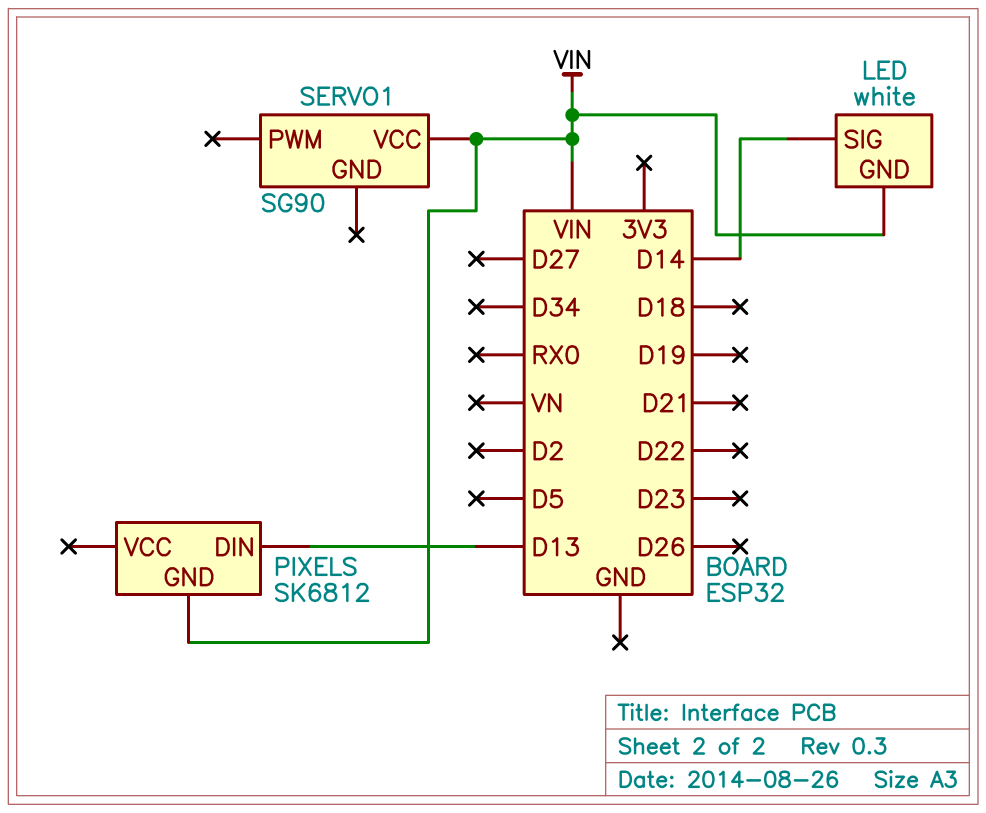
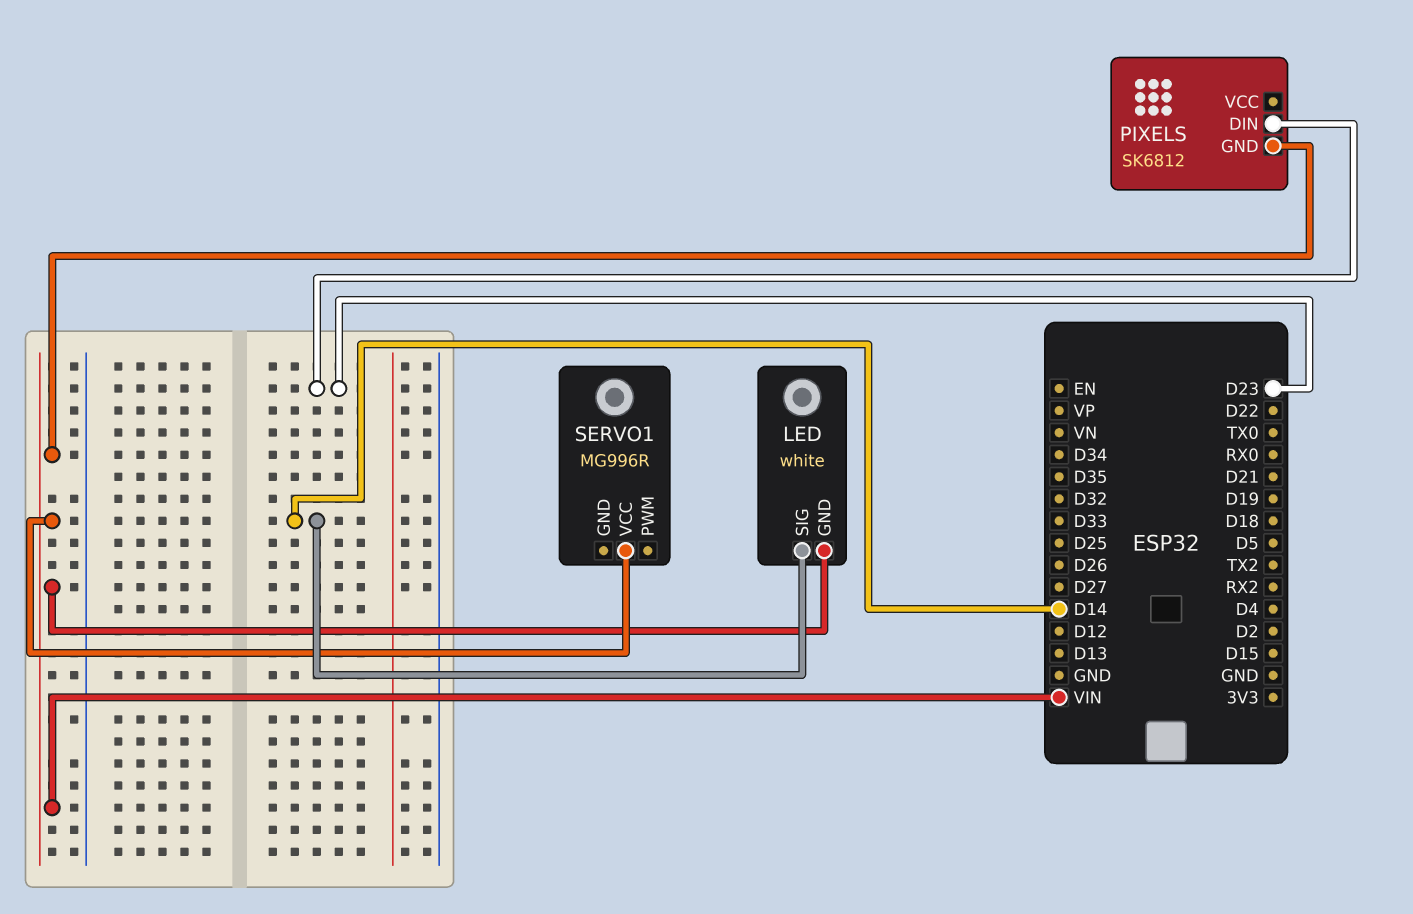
PIXELS pin DIN: D13 -> D23
SERVO1: SG90 -> MG996R

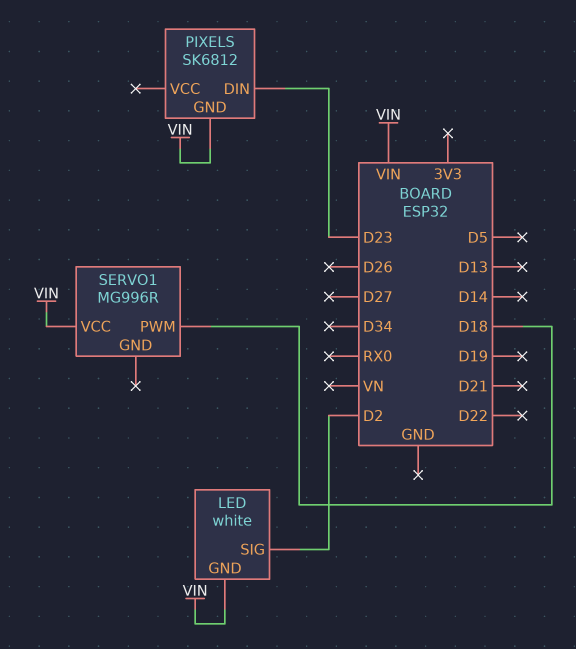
LED pin SIG: D14 -> D2
SERVO1 pin PWM: none -> D18

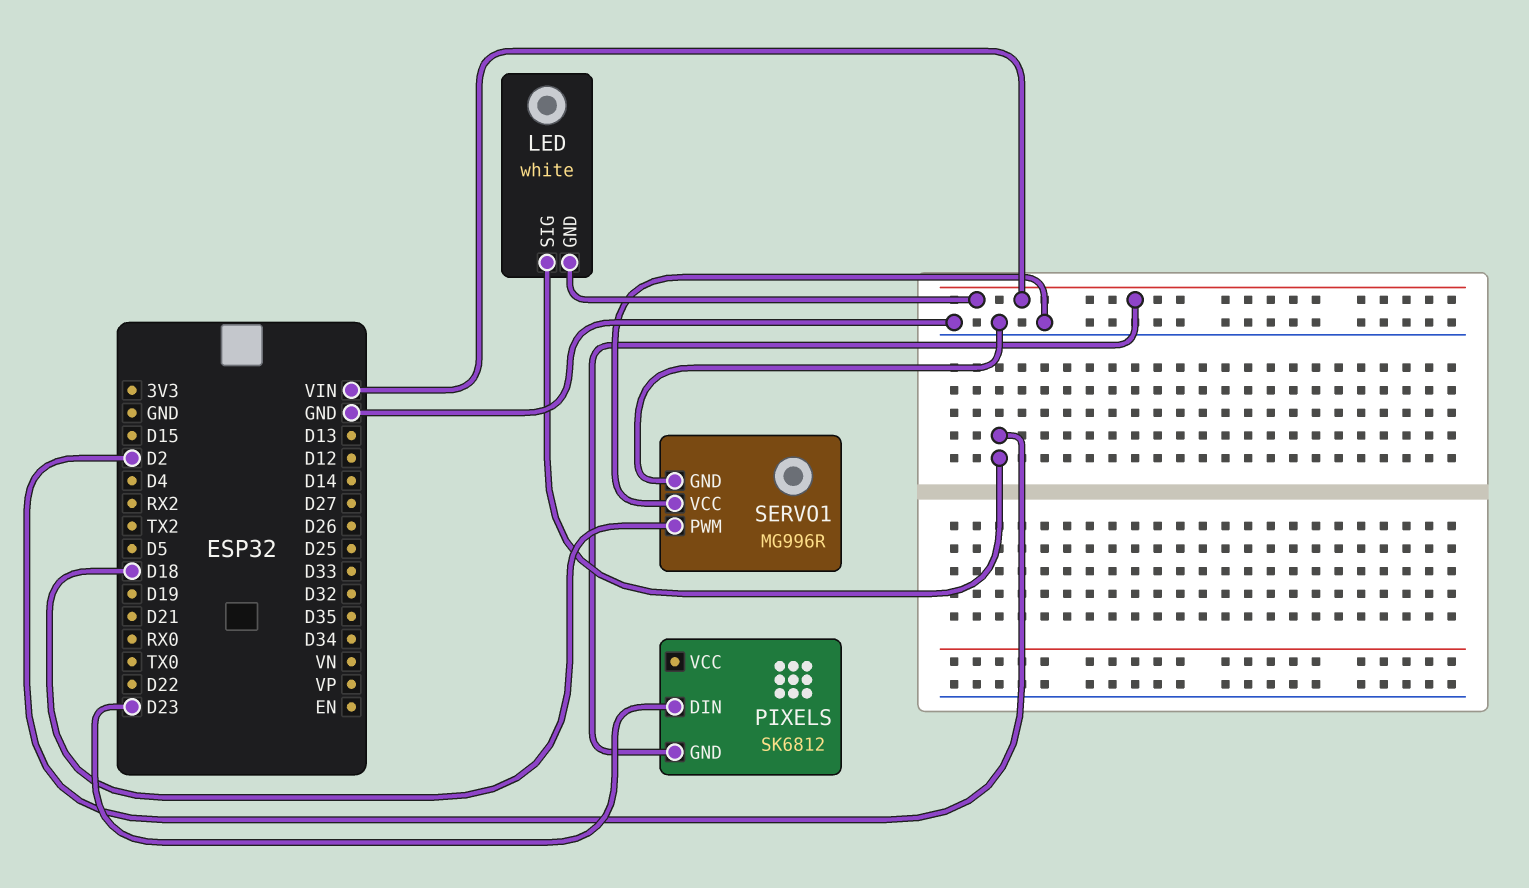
SERVO1 pin GND: none -> GND
SERVO1 pin VCC: VIN -> GND

